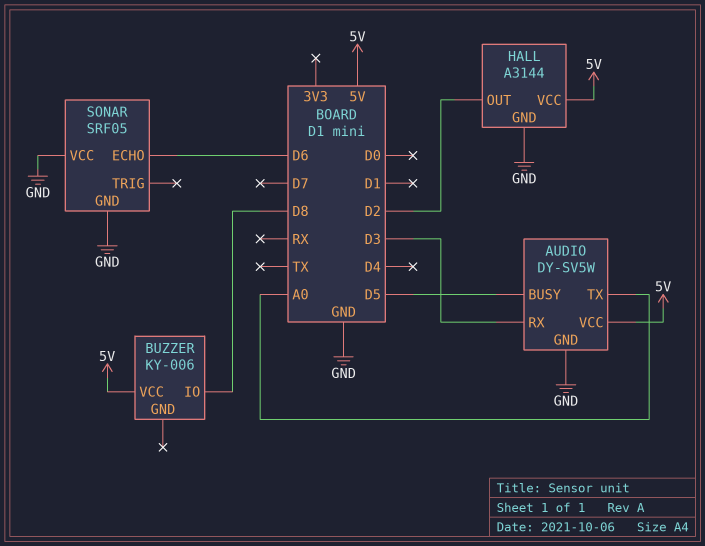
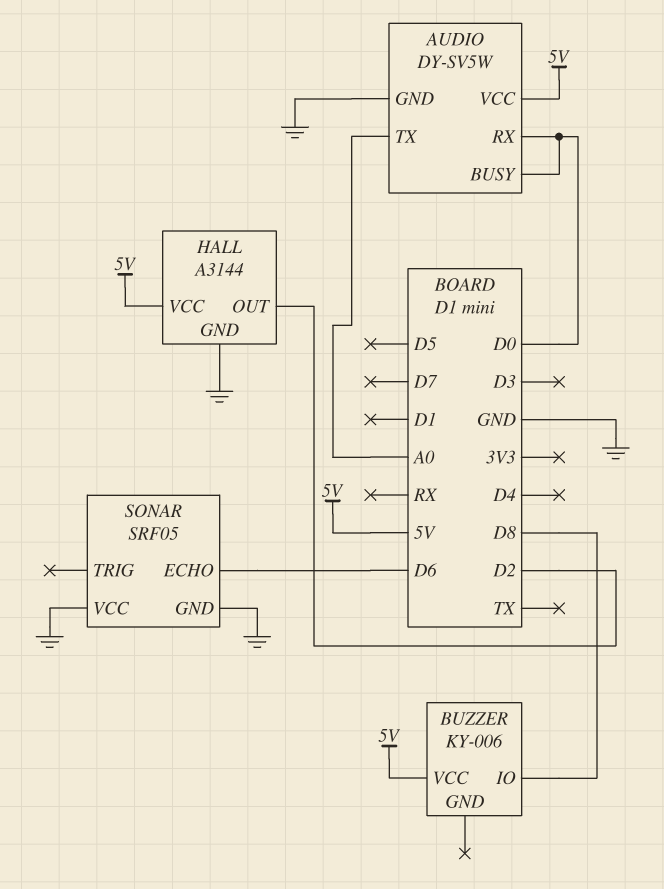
AUDIO pin BUSY: D5 -> D0
AUDIO pin RX: D3 -> D0

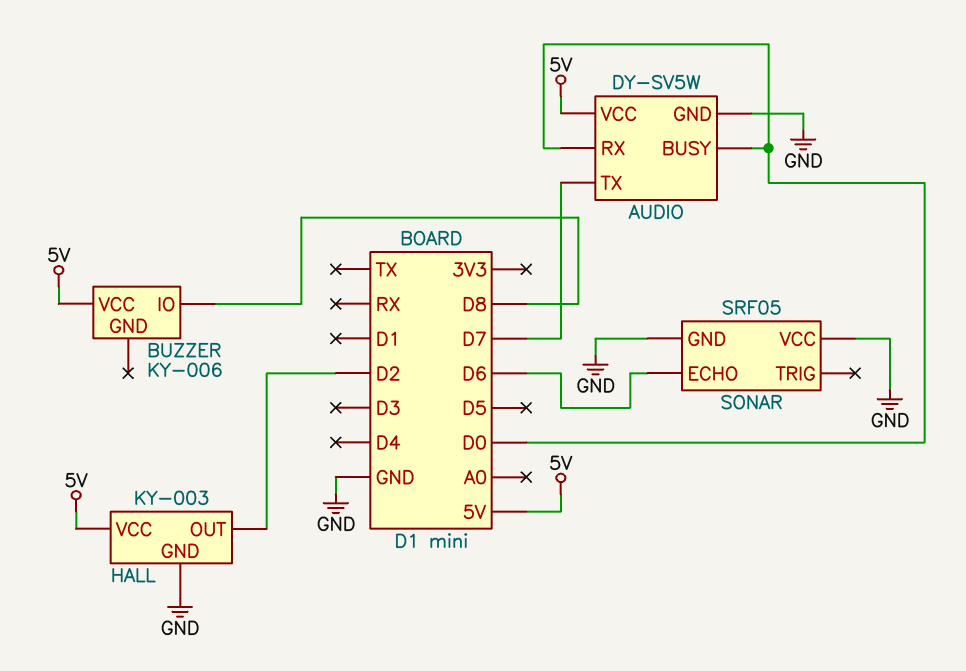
AUDIO pin TX: A0 -> D7
HALL: A3144 -> KY-003

